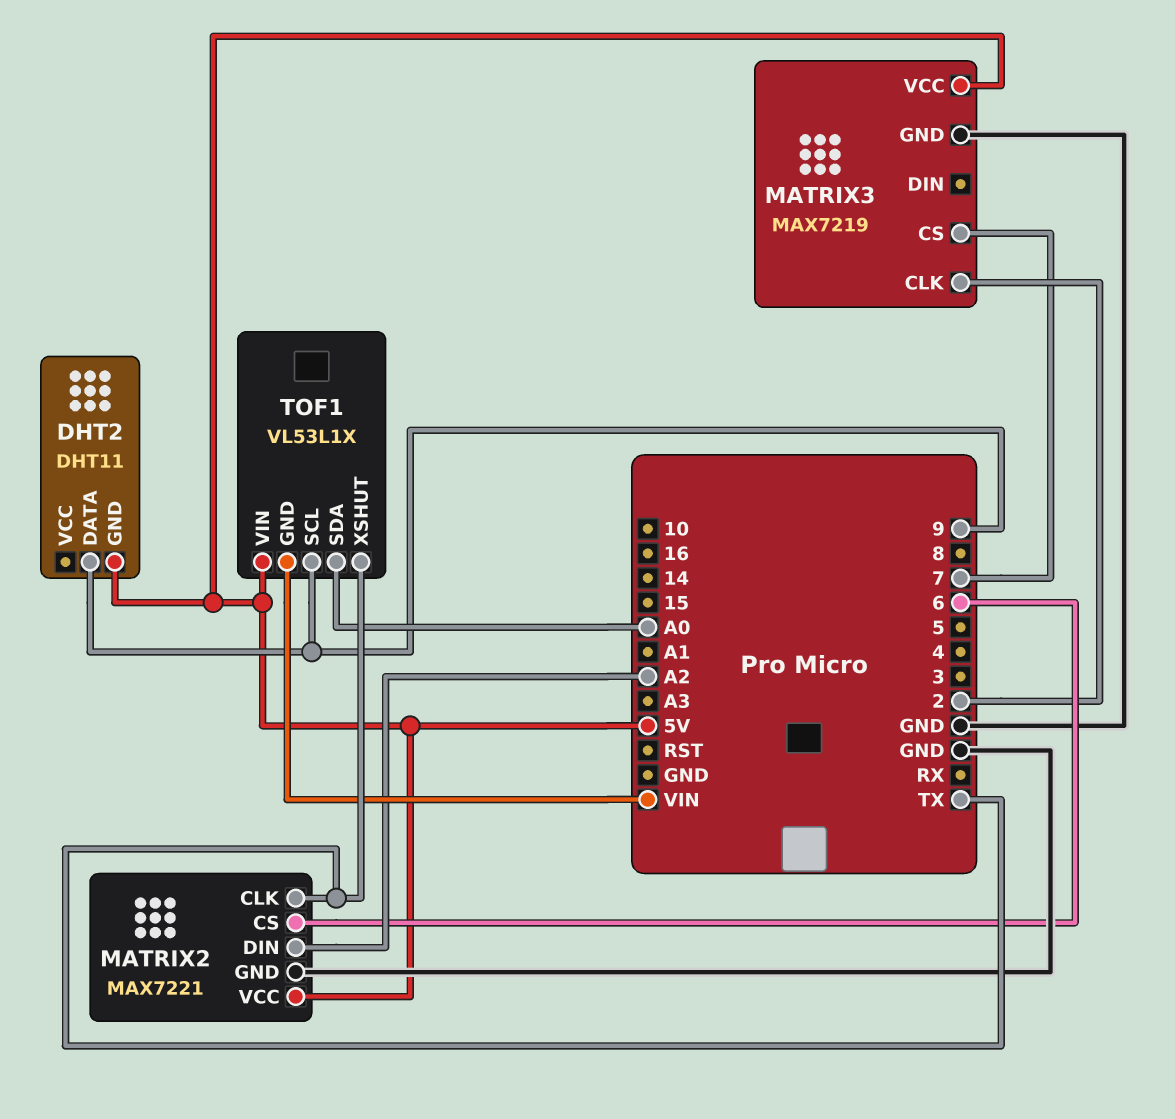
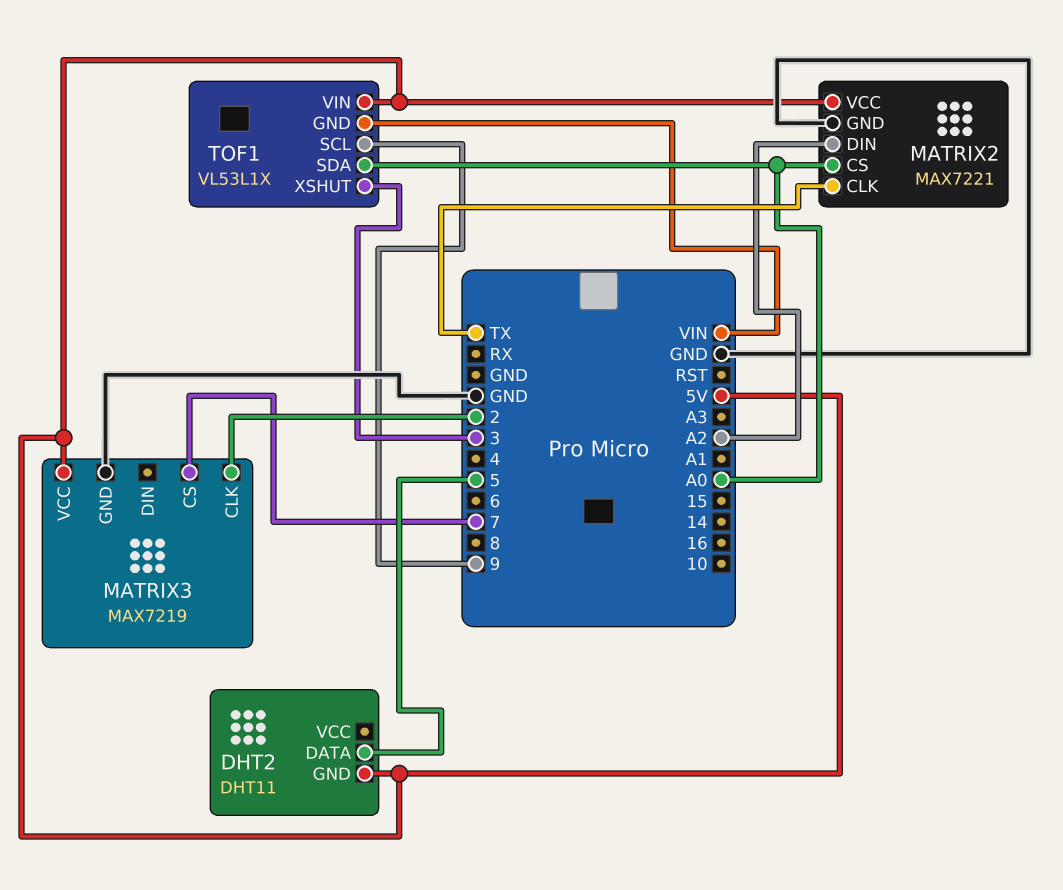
DHT2 pin DATA: 9 -> 5
MATRIX2 pin CS: 6 -> A0
TOF1 pin XSHUT: TX -> 3

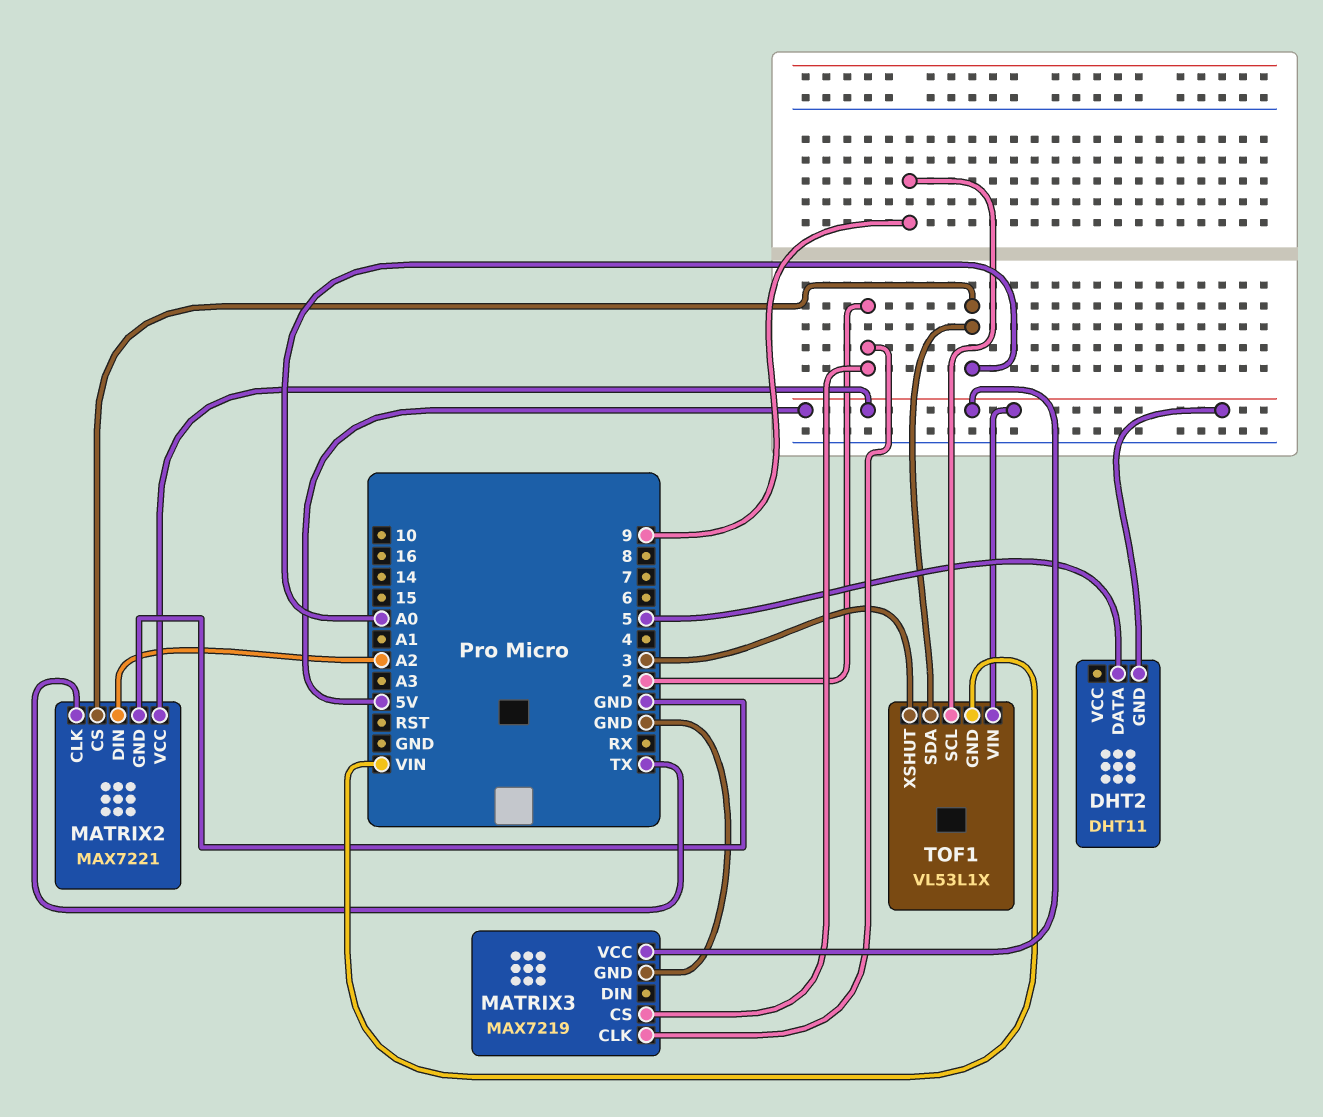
MATRIX3 pin CS: 7 -> 2

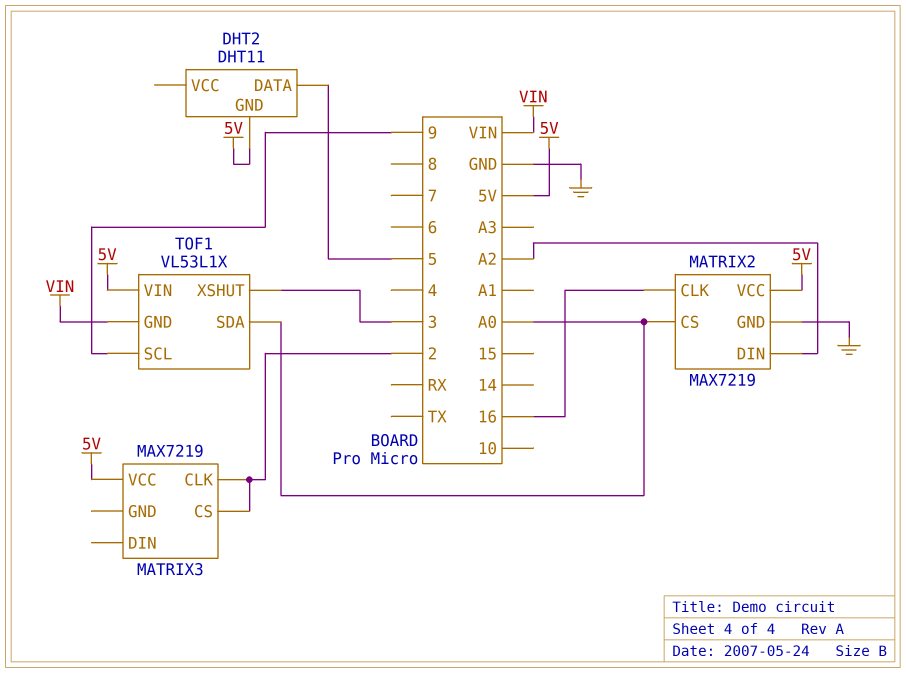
MATRIX2: MAX7221 -> MAX7219
MATRIX2 pin CLK: TX -> 16
MATRIX3 pin GND: GND -> none

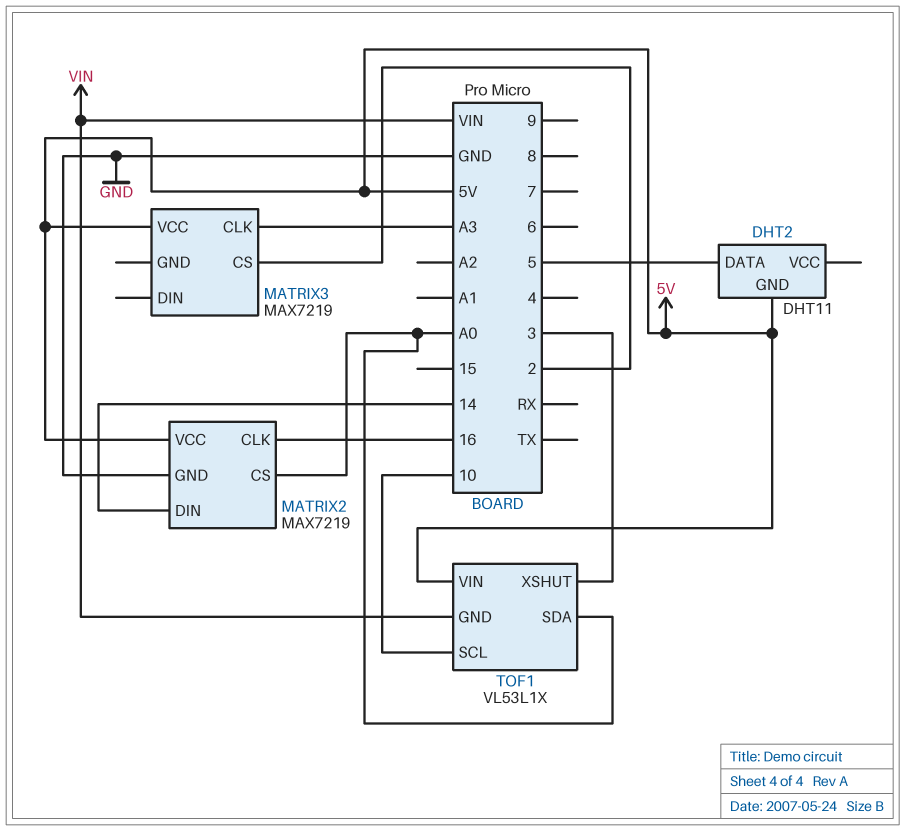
MATRIX2 pin DIN: A2 -> 14
MATRIX3 pin CLK: 2 -> A3
TOF1 pin SCL: 9 -> 10

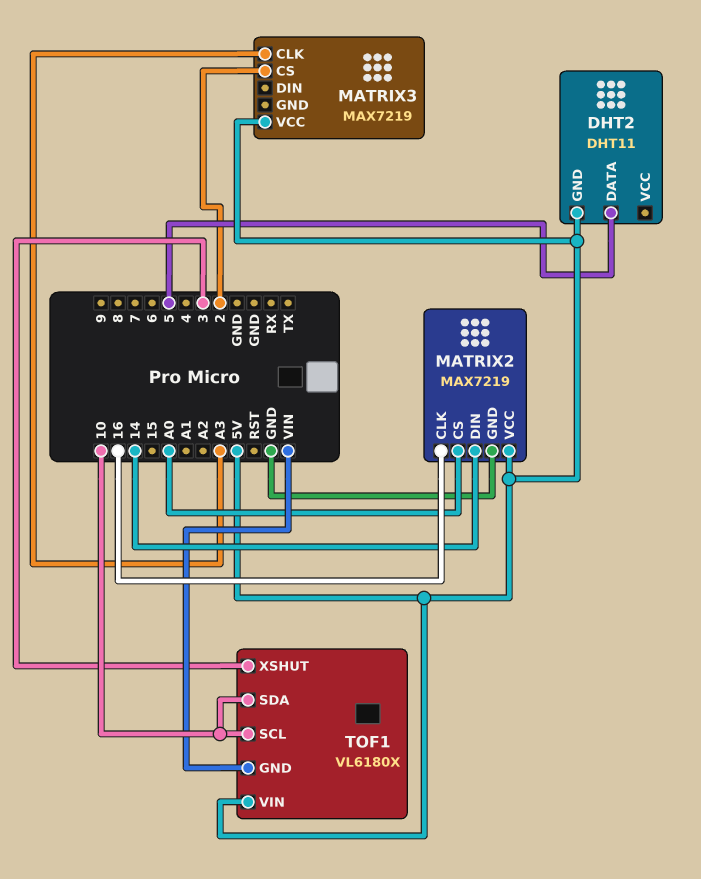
TOF1: VL53L1X -> VL6180X
TOF1 pin SDA: A0 -> 10

